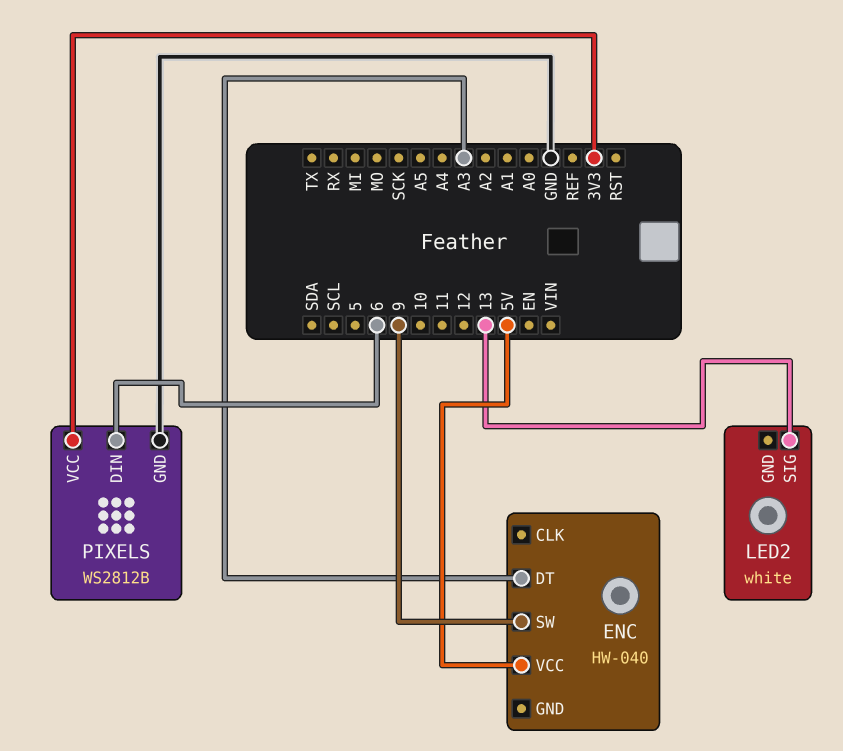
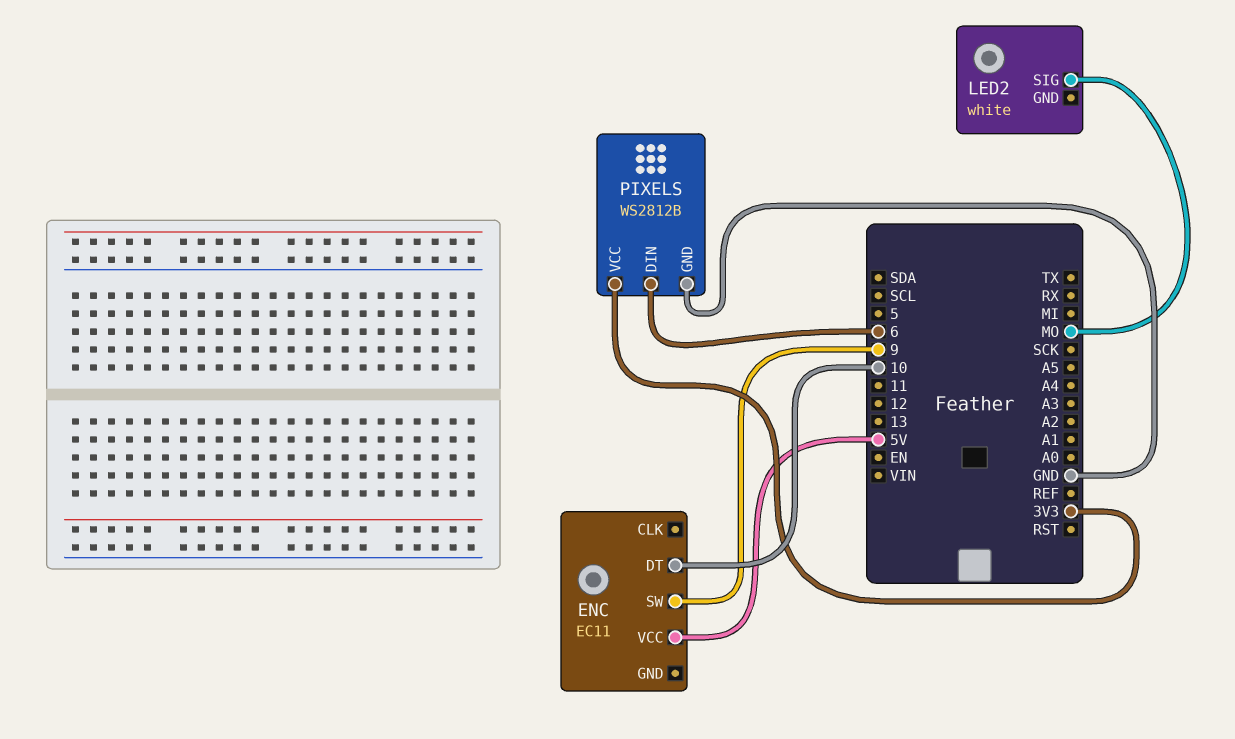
ENC: HW-040 -> EC11
ENC pin DT: A3 -> 10
LED2 pin SIG: 13 -> MO

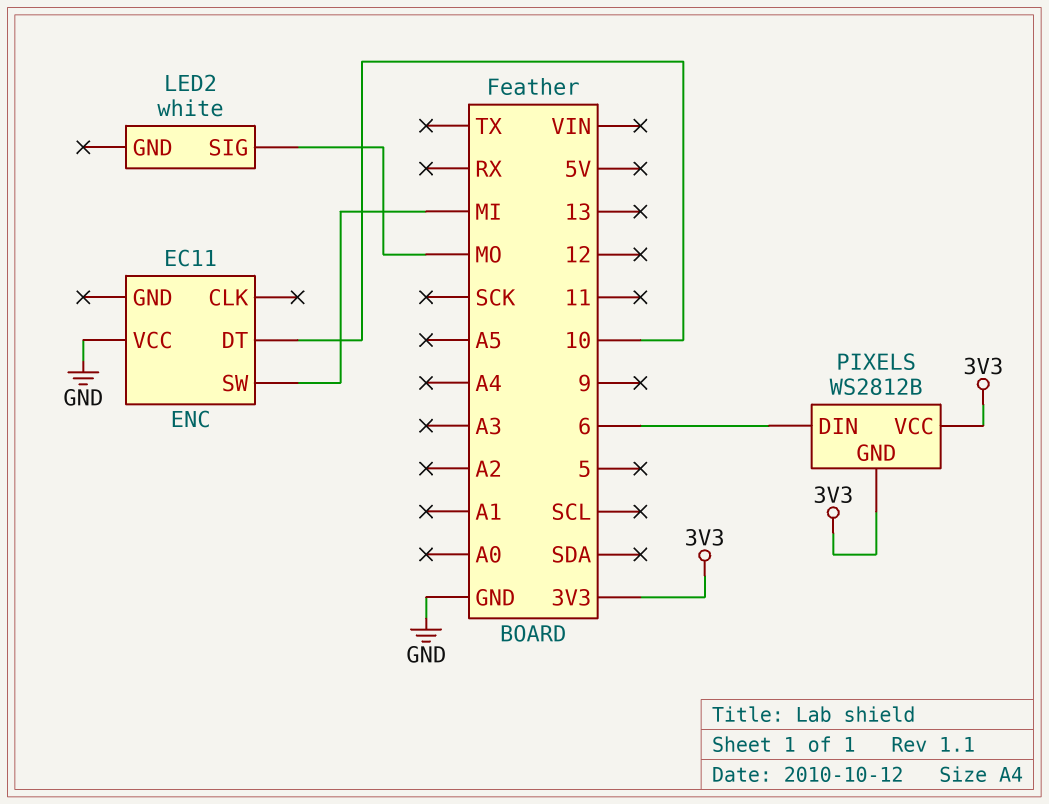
ENC pin SW: 9 -> MI
ENC pin VCC: 5V -> GND
PIXELS pin GND: GND -> 3V3

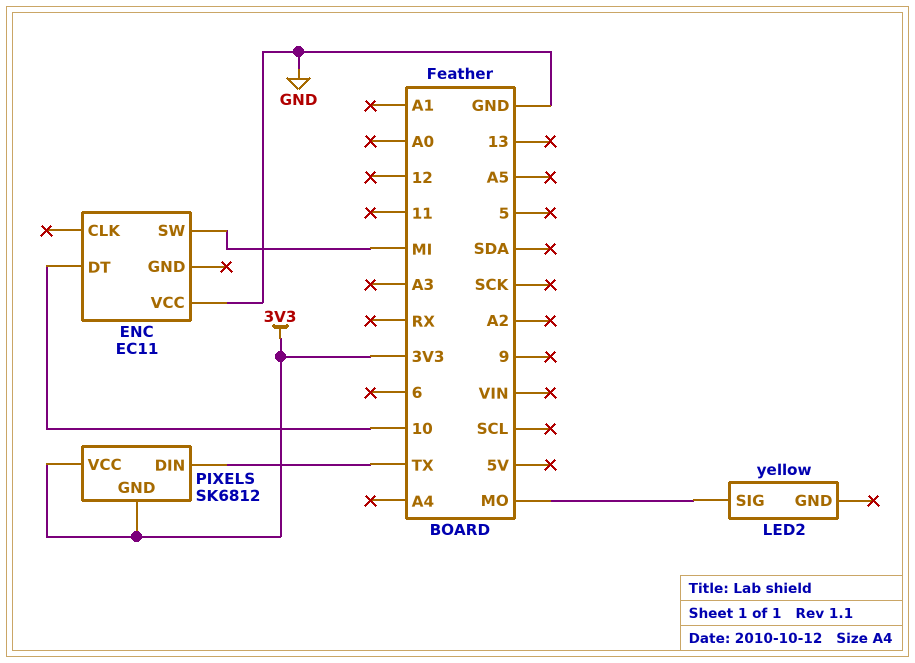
LED2: white -> yellow
PIXELS: WS2812B -> SK6812
PIXELS pin DIN: 6 -> TX

